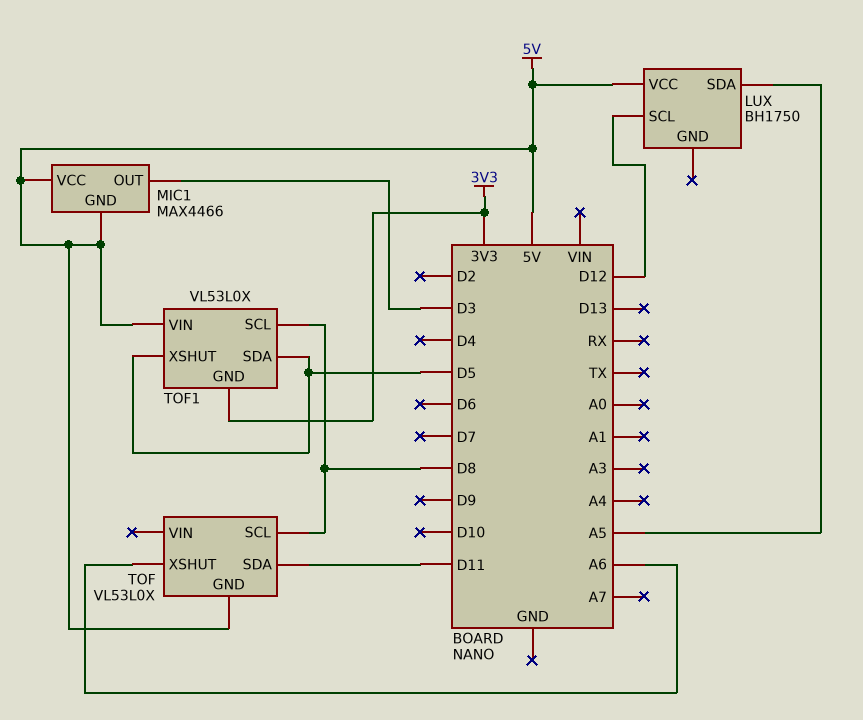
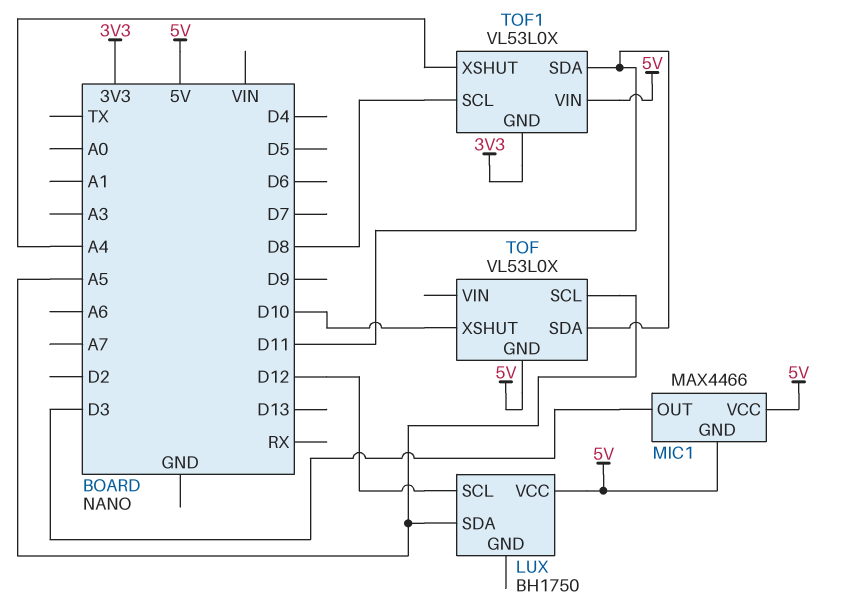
TOF pin SCL: D8 -> A5
TOF pin XSHUT: A6 -> D10
TOF1 pin SDA: D5 -> D11
TOF1 pin XSHUT: D5 -> A4

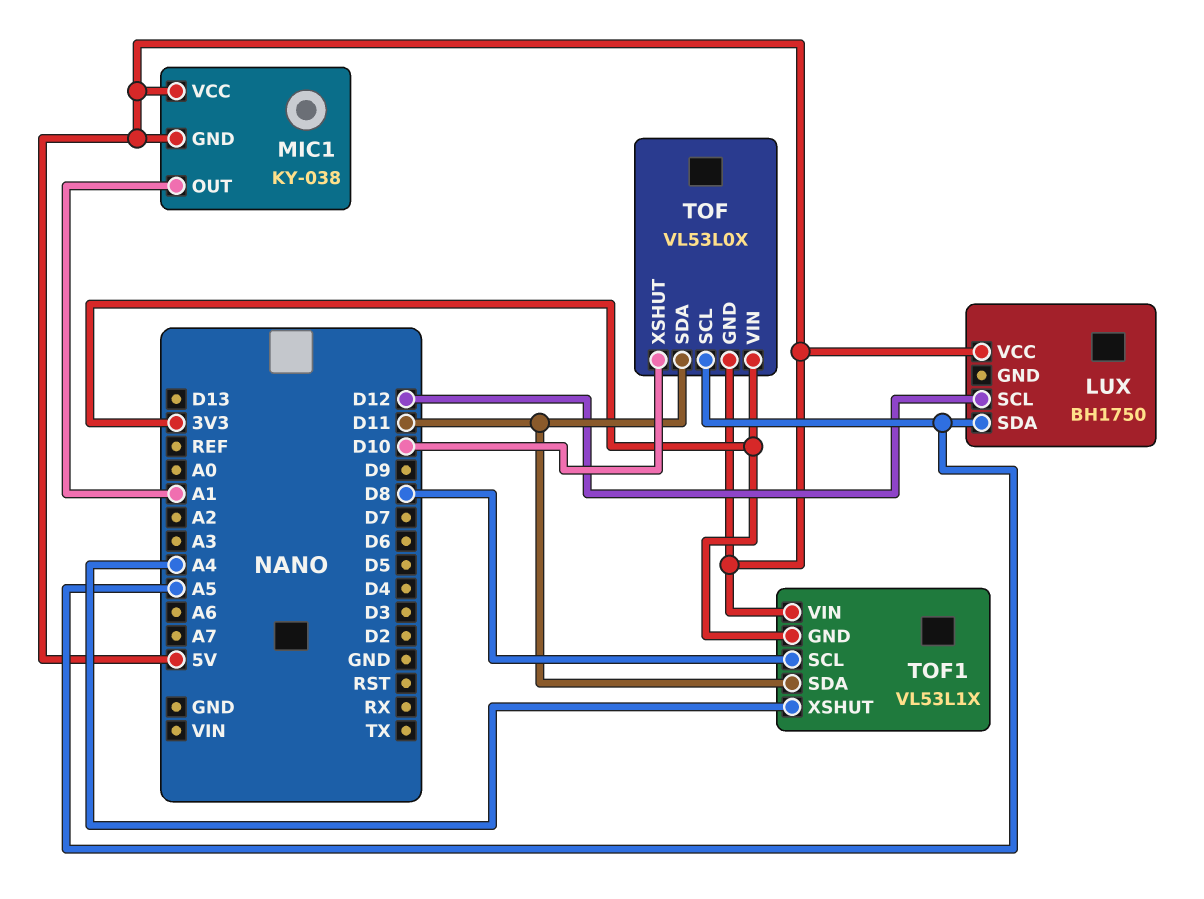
MIC1: MAX4466 -> KY-038
MIC1 pin OUT: D3 -> A1
TOF pin VIN: none -> 3V3
TOF1: VL53L0X -> VL53L1X

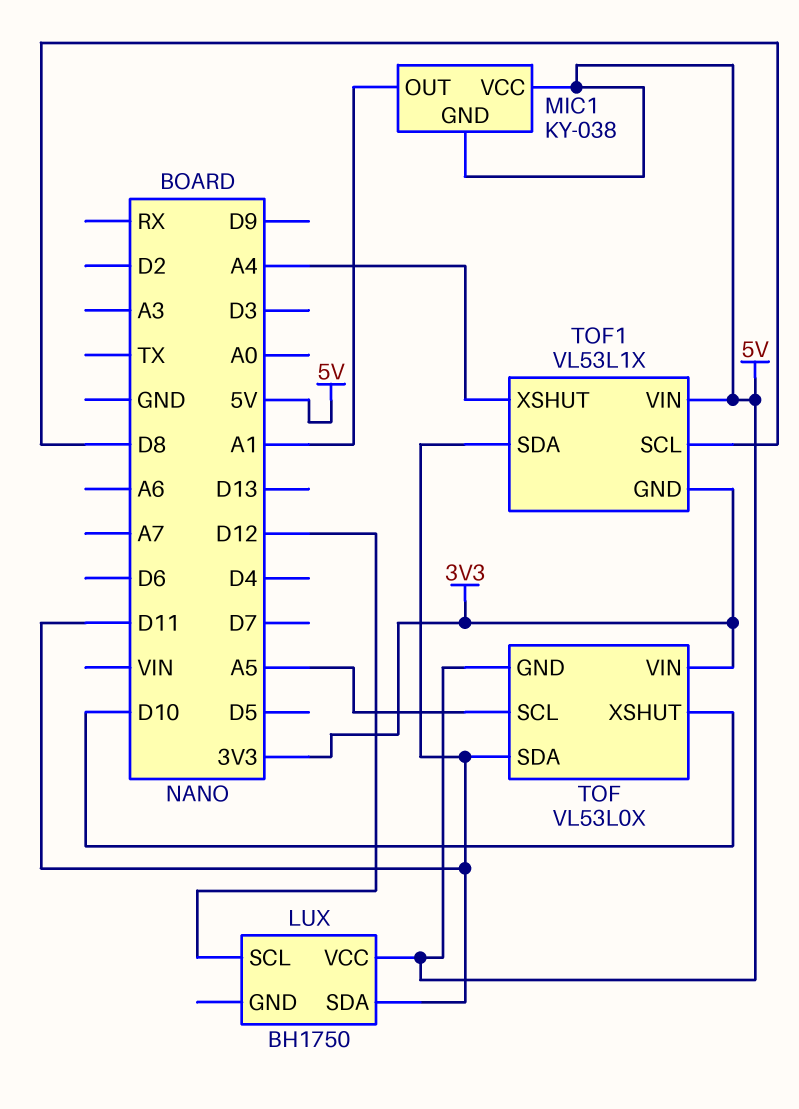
LUX pin SDA: A5 -> D11

